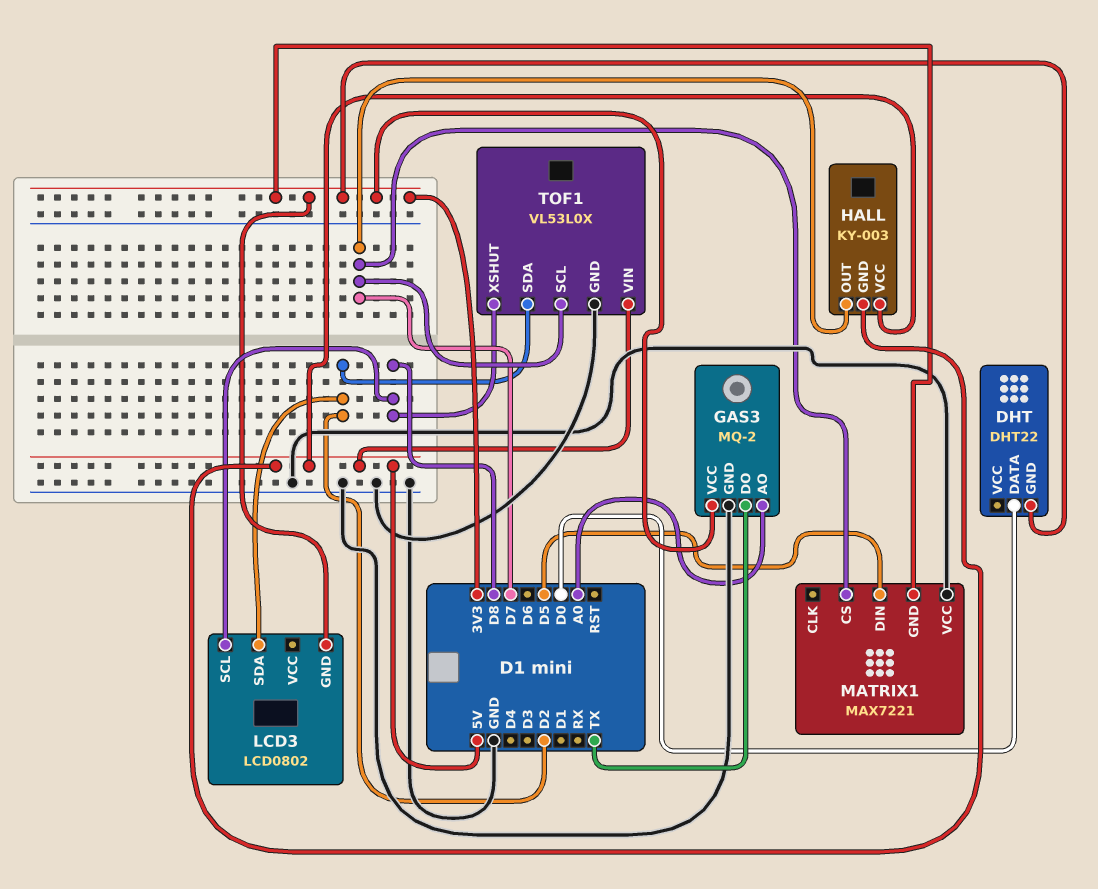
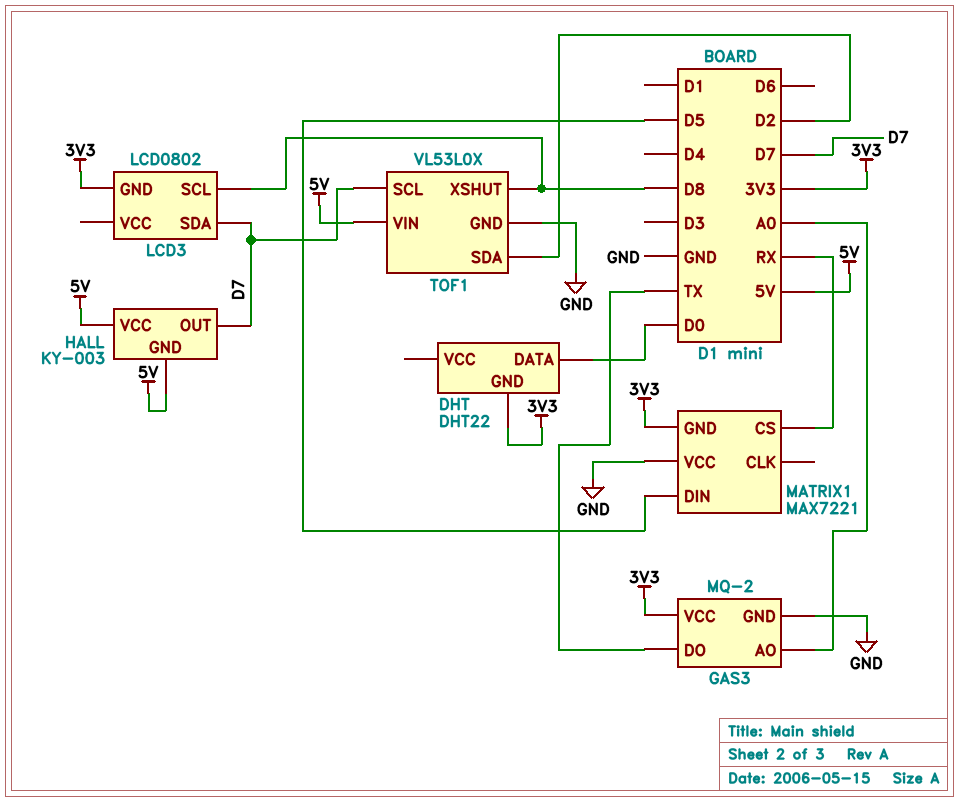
LCD3 pin SDA: D2 -> D7
MATRIX1 pin CS: D7 -> RX

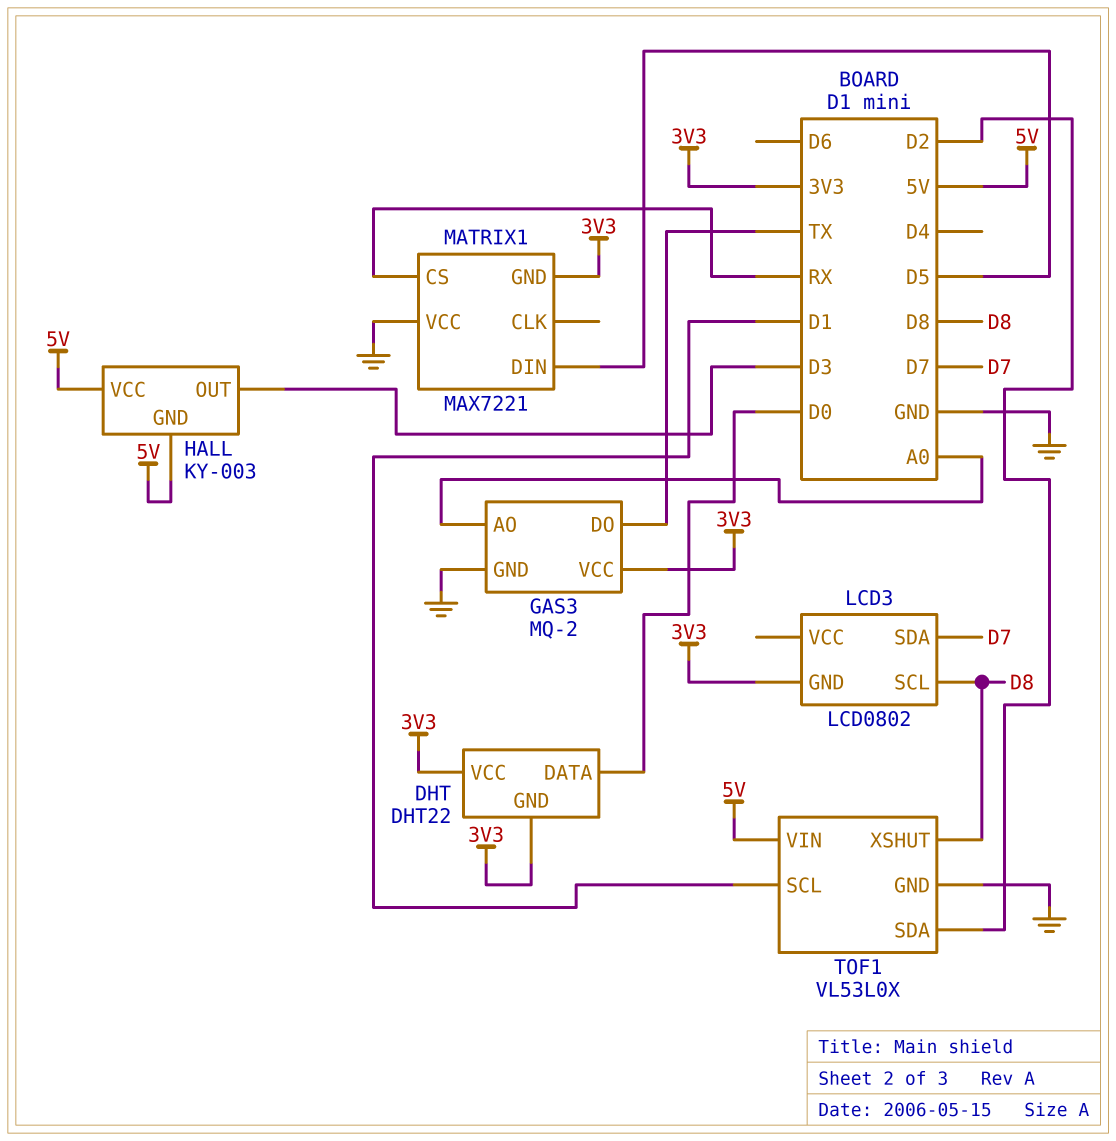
DHT pin VCC: none -> 3V3
HALL pin OUT: D7 -> D3
TOF1 pin SCL: D7 -> D1

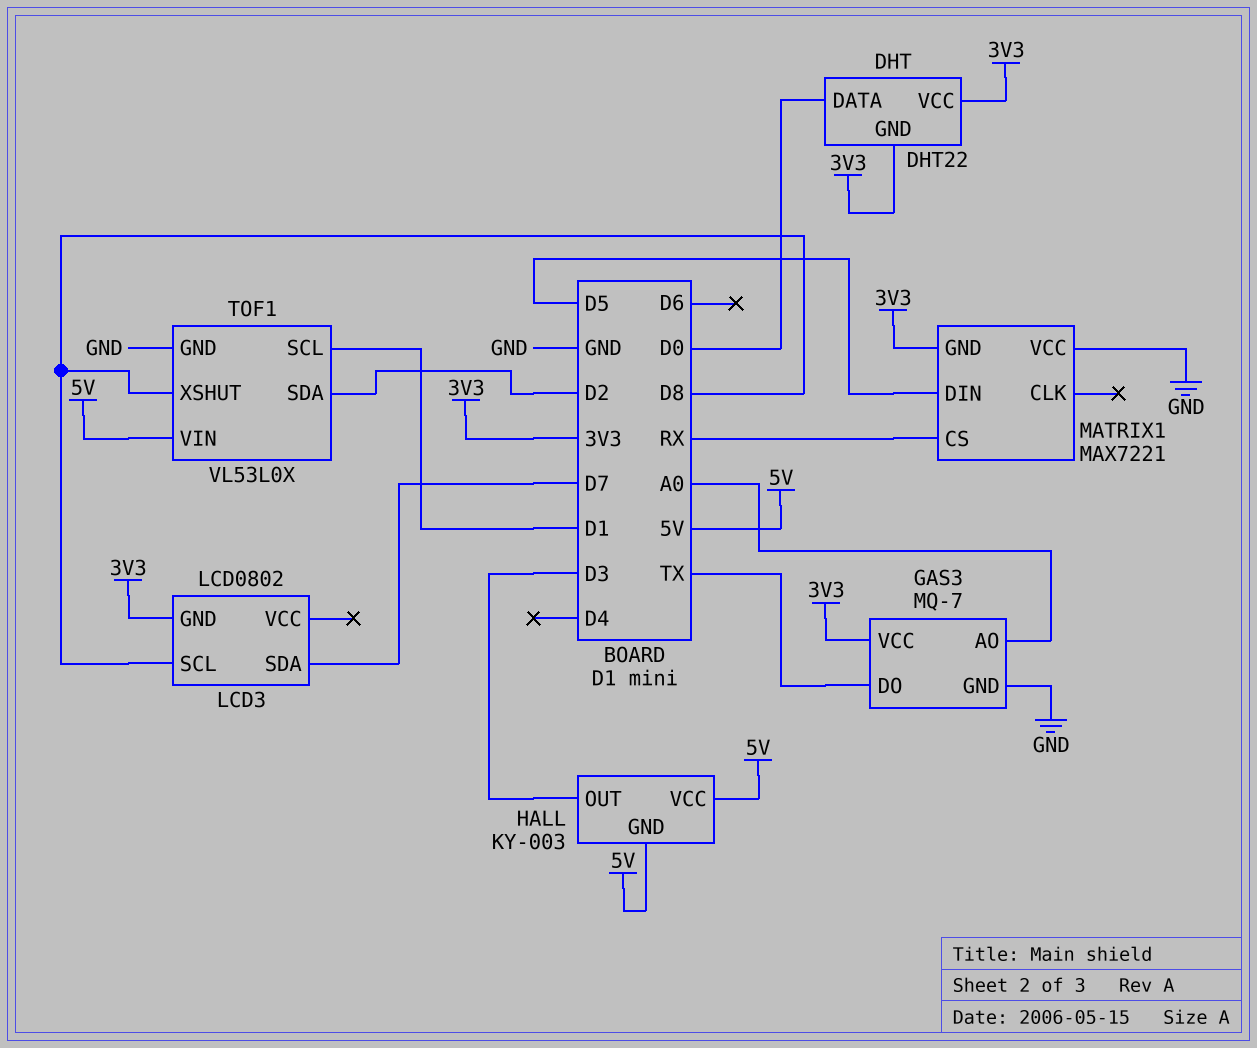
GAS3: MQ-2 -> MQ-7

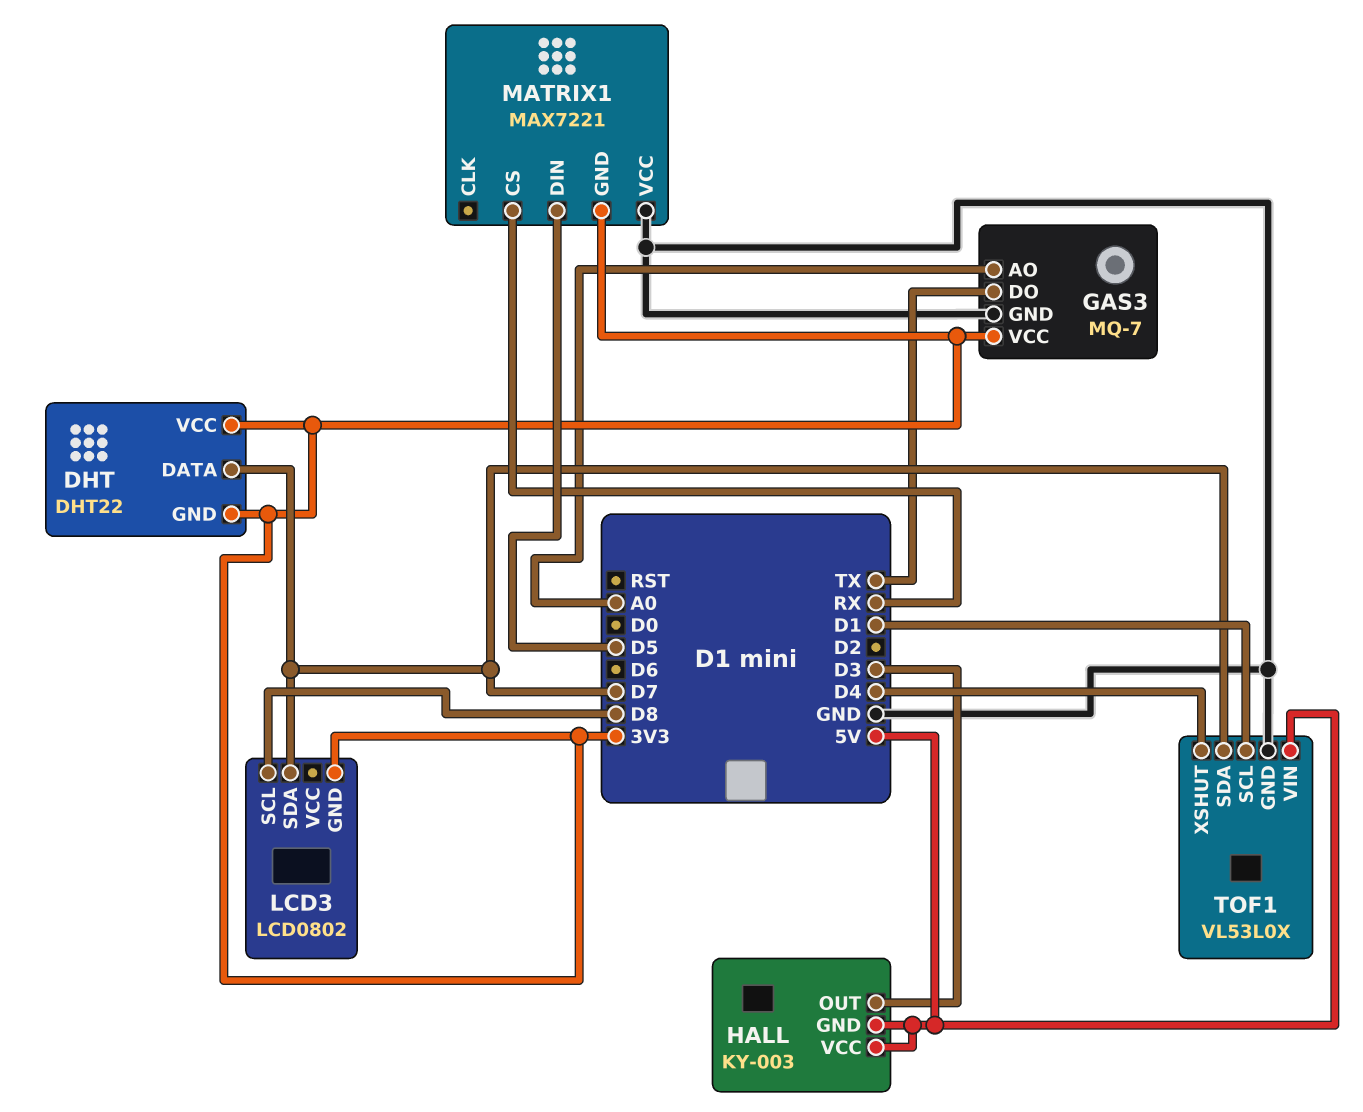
DHT pin DATA: D0 -> D7
TOF1 pin SDA: D2 -> D7
TOF1 pin XSHUT: D8 -> D4

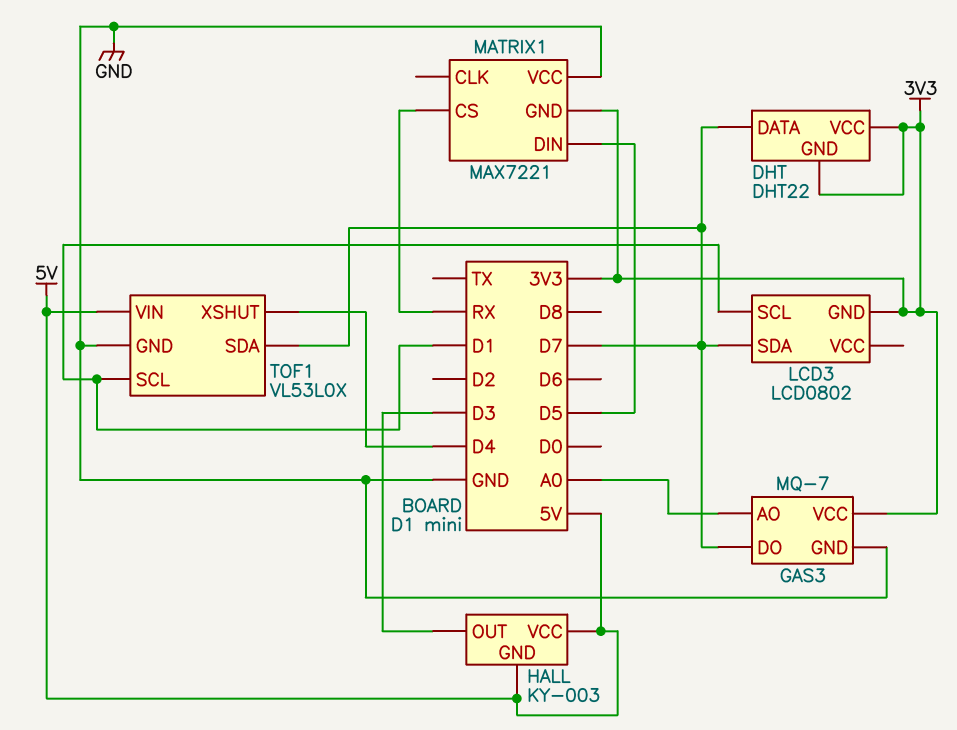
GAS3 pin DO: TX -> D7
LCD3 pin SCL: D8 -> D1

